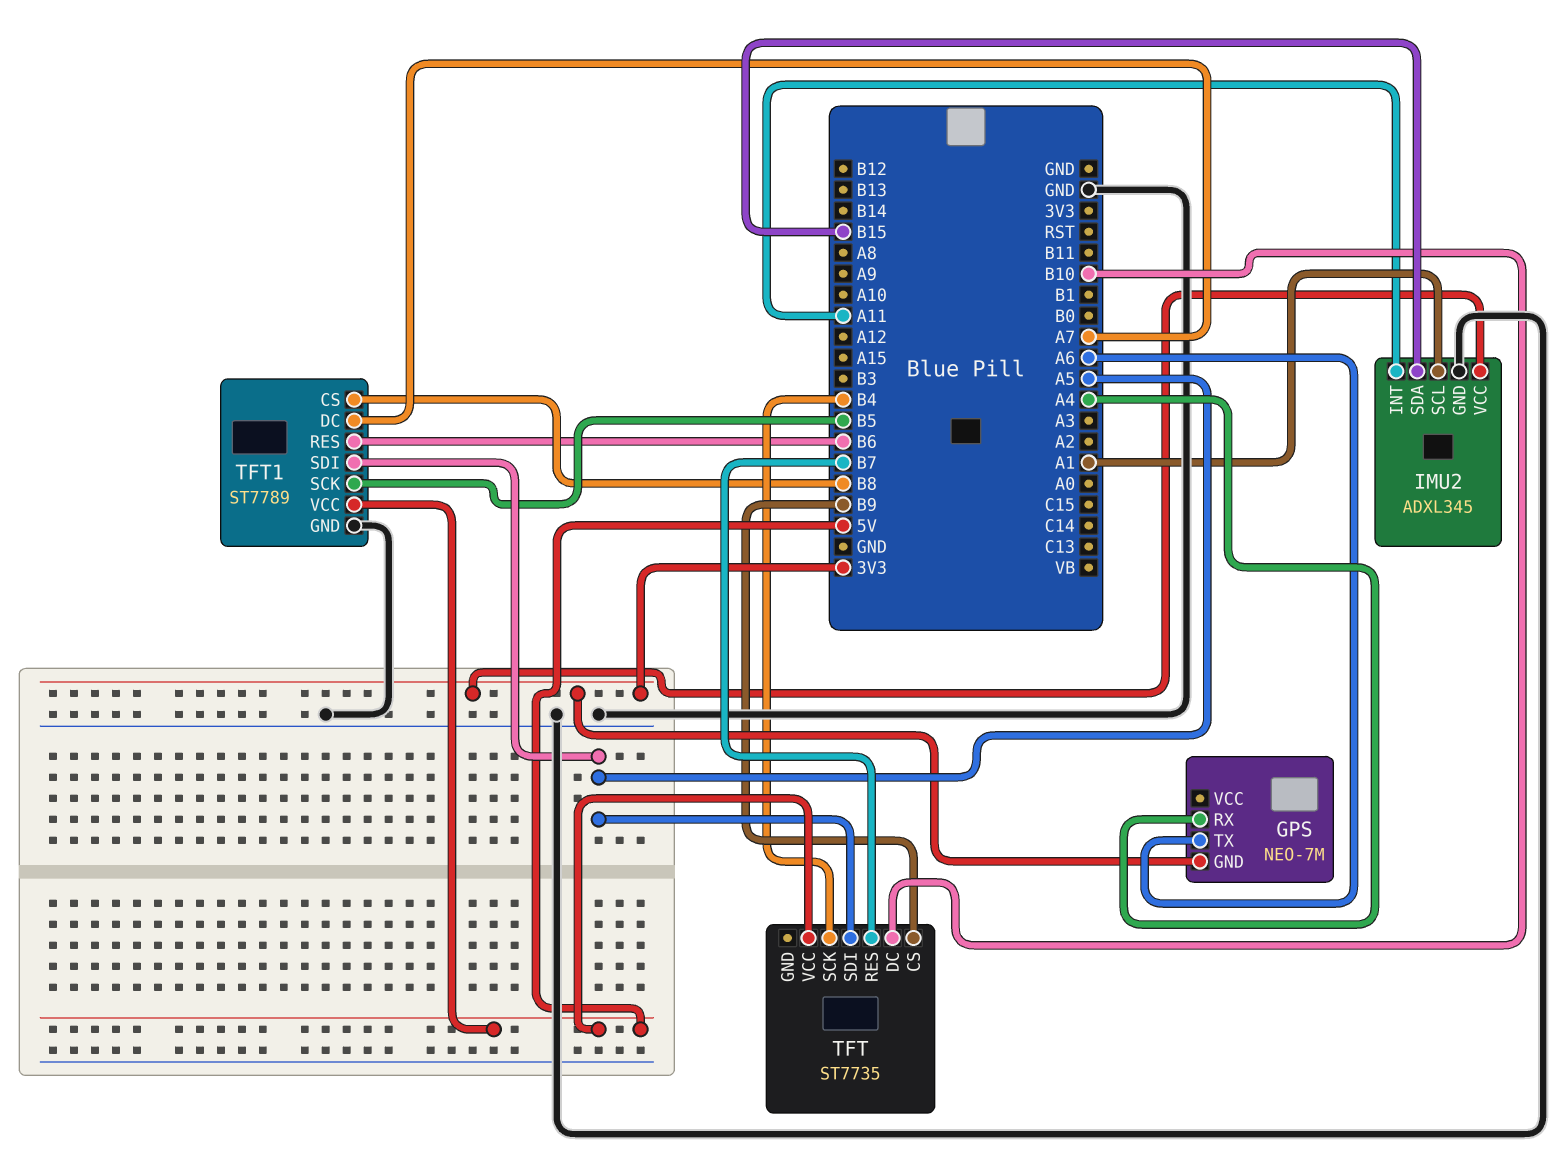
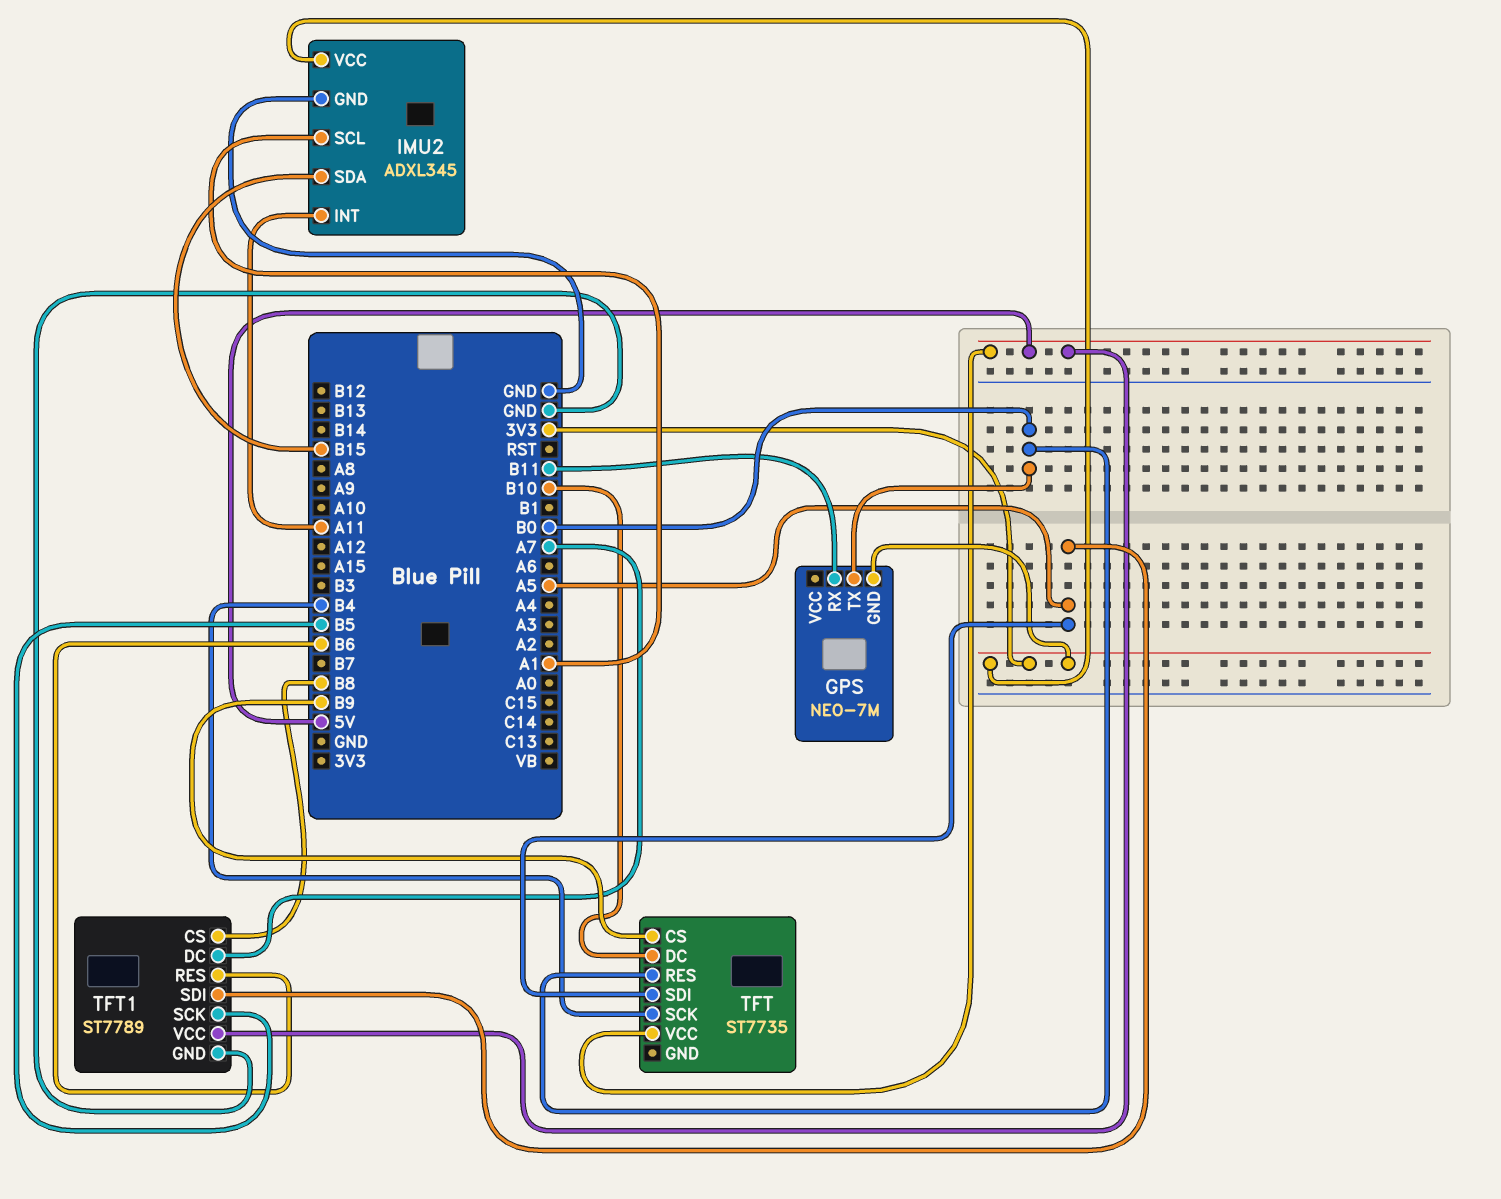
GPS pin RX: A4 -> B11
GPS pin TX: A6 -> B0
TFT pin RES: B7 -> B0

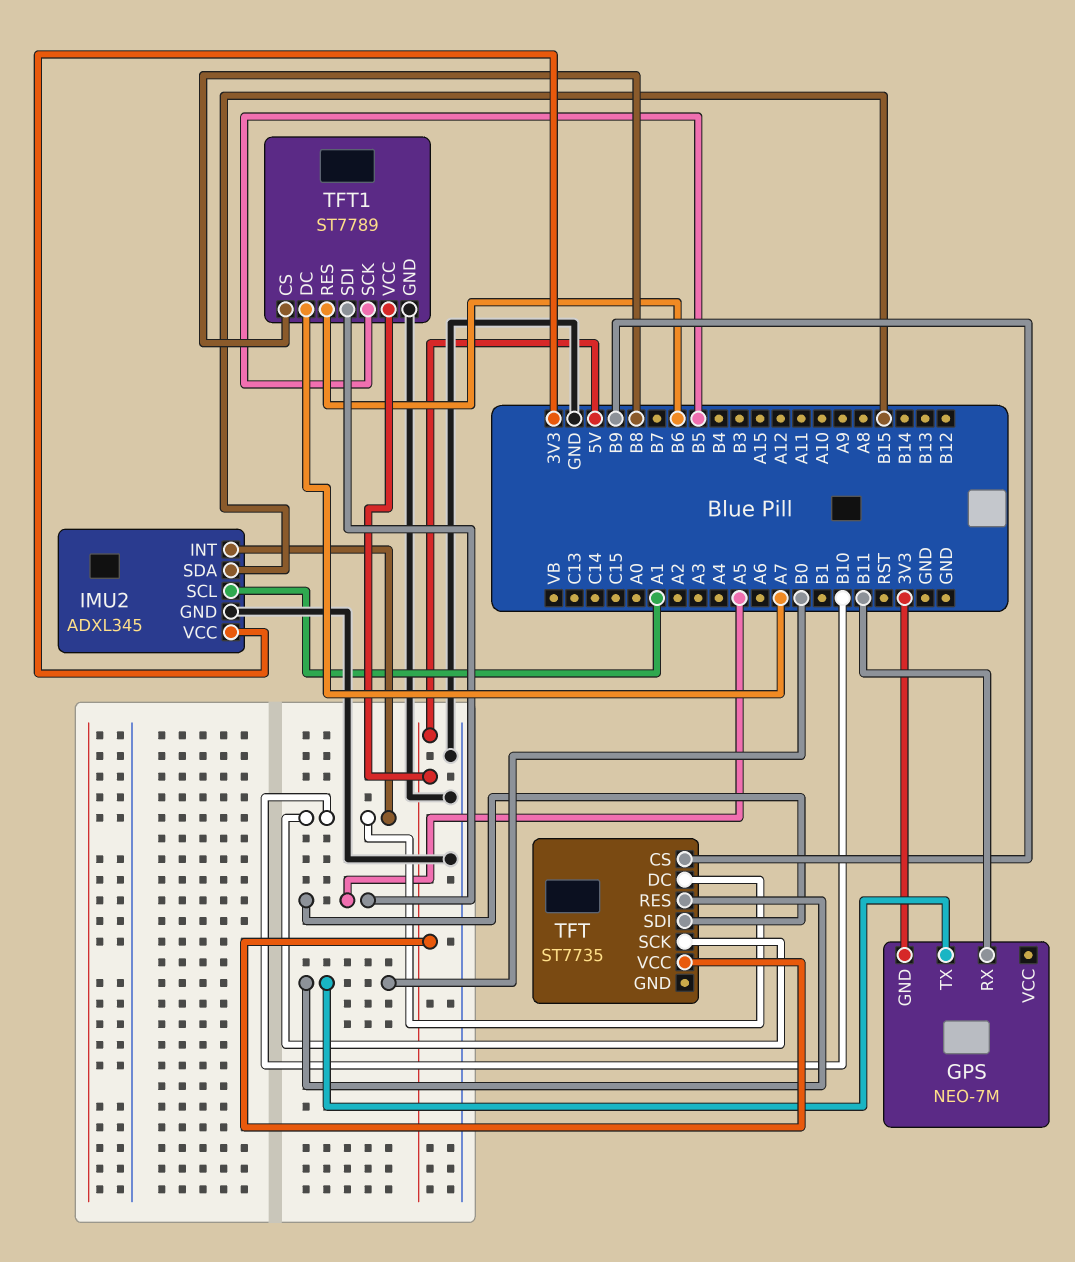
IMU2 pin INT: A11 -> B10
TFT pin SCK: B4 -> B10

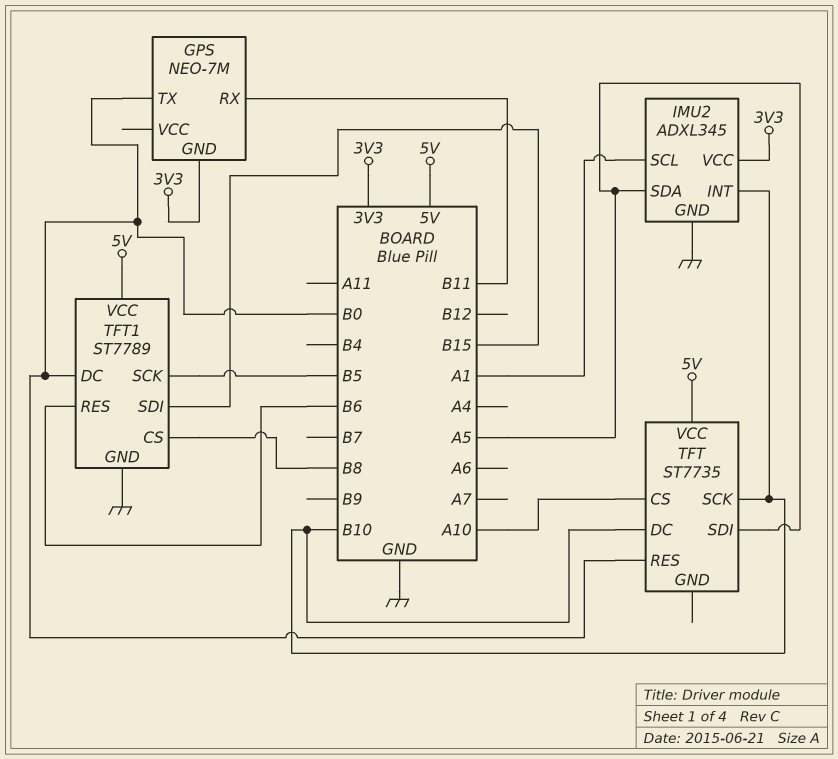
IMU2 pin SDA: B15 -> A5
TFT pin CS: B9 -> A10
TFT1 pin DC: A7 -> B0
TFT1 pin SDI: A5 -> B15

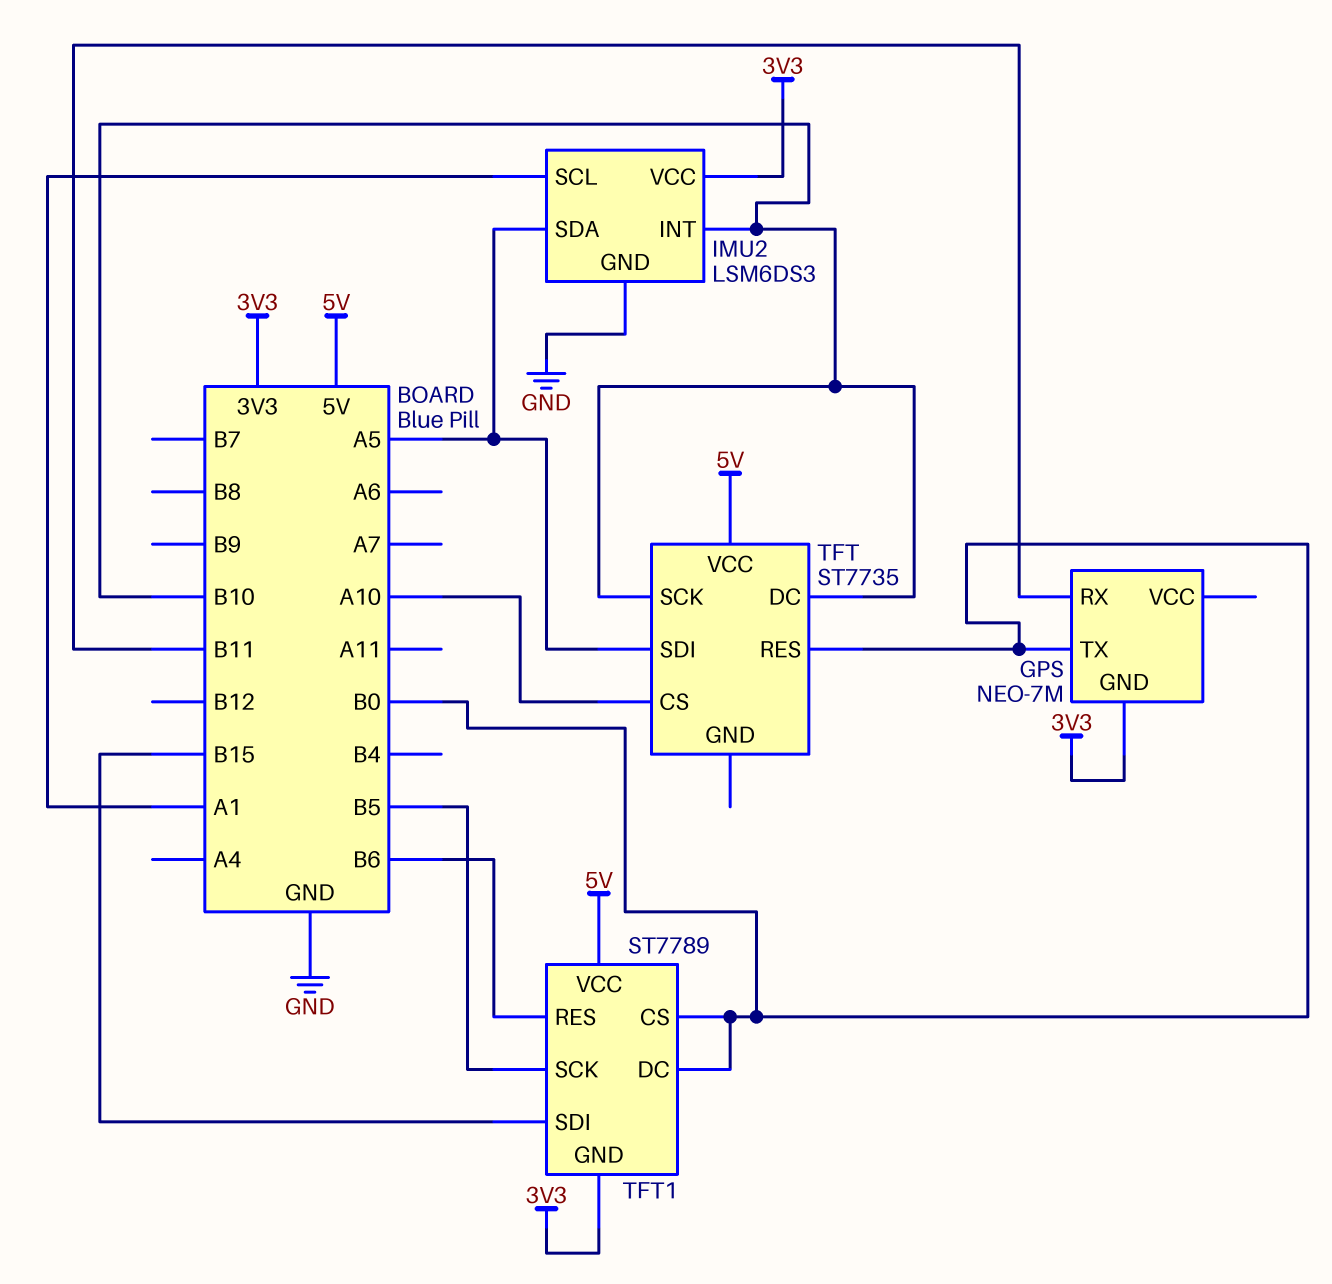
IMU2: ADXL345 -> LSM6DS3
TFT1 pin CS: B8 -> B0
TFT1 pin GND: GND -> 3V3

